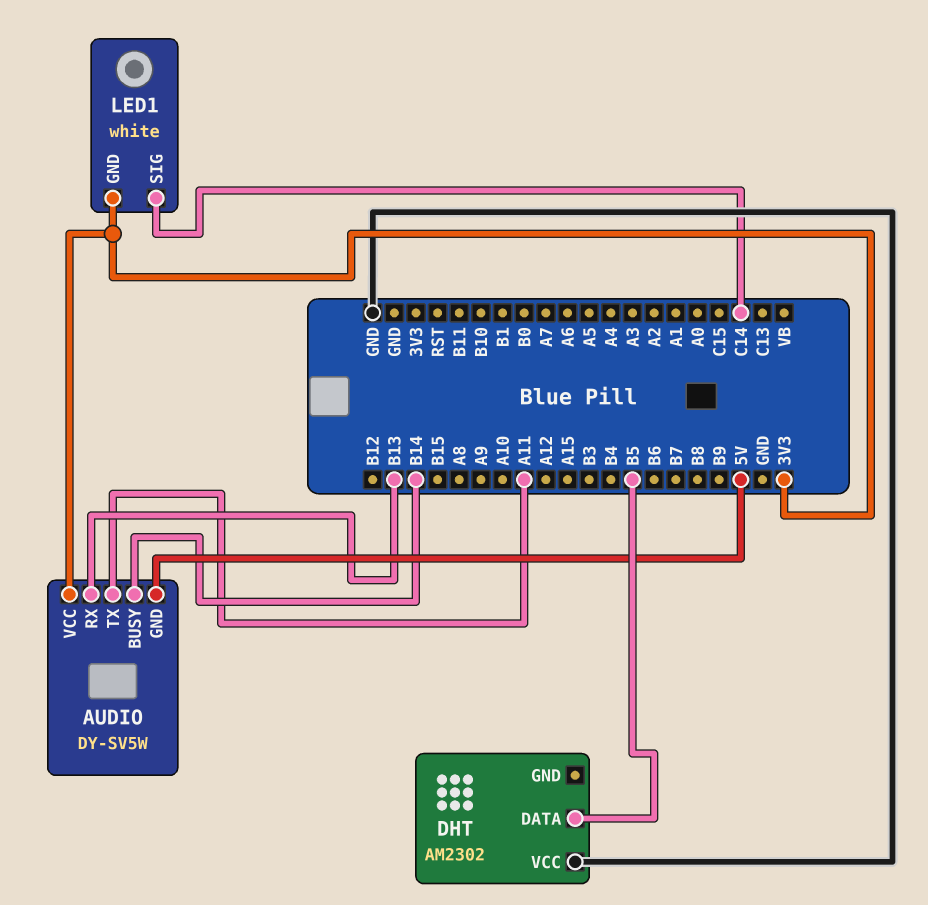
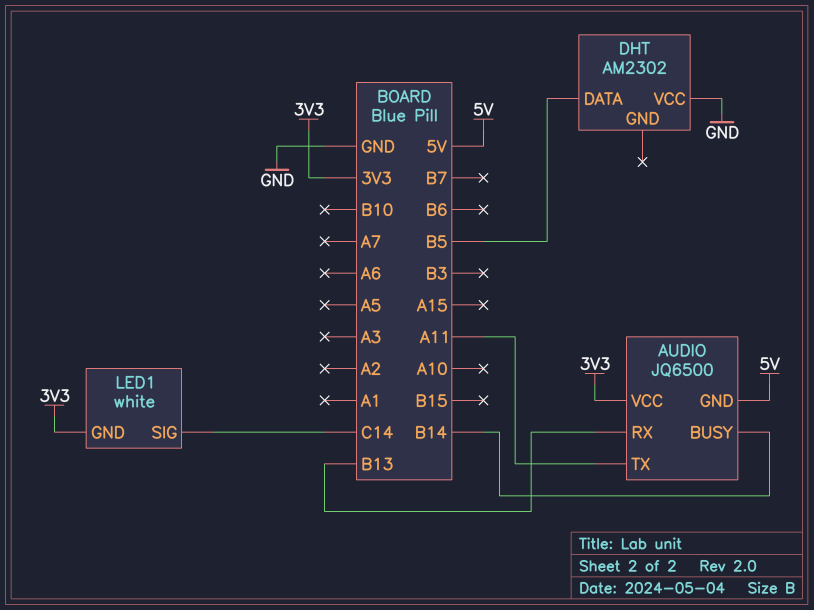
AUDIO: DY-SV5W -> JQ6500

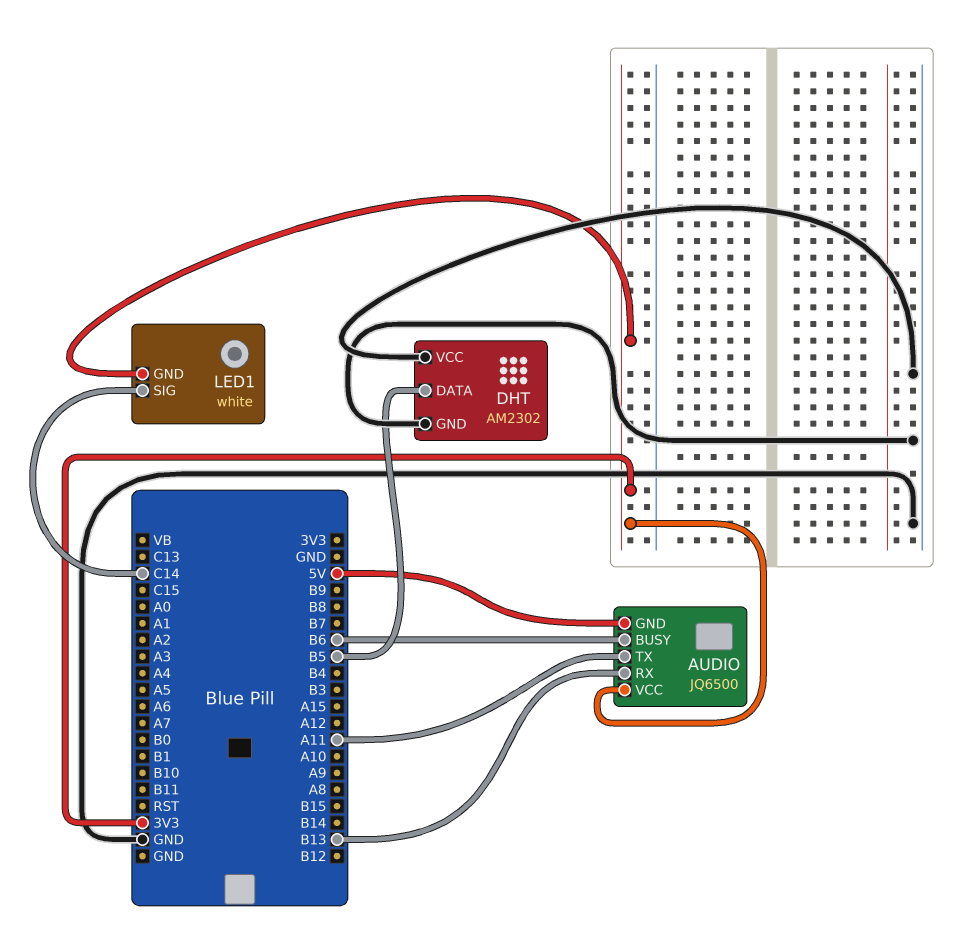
AUDIO pin BUSY: B14 -> B6
DHT pin GND: none -> GND

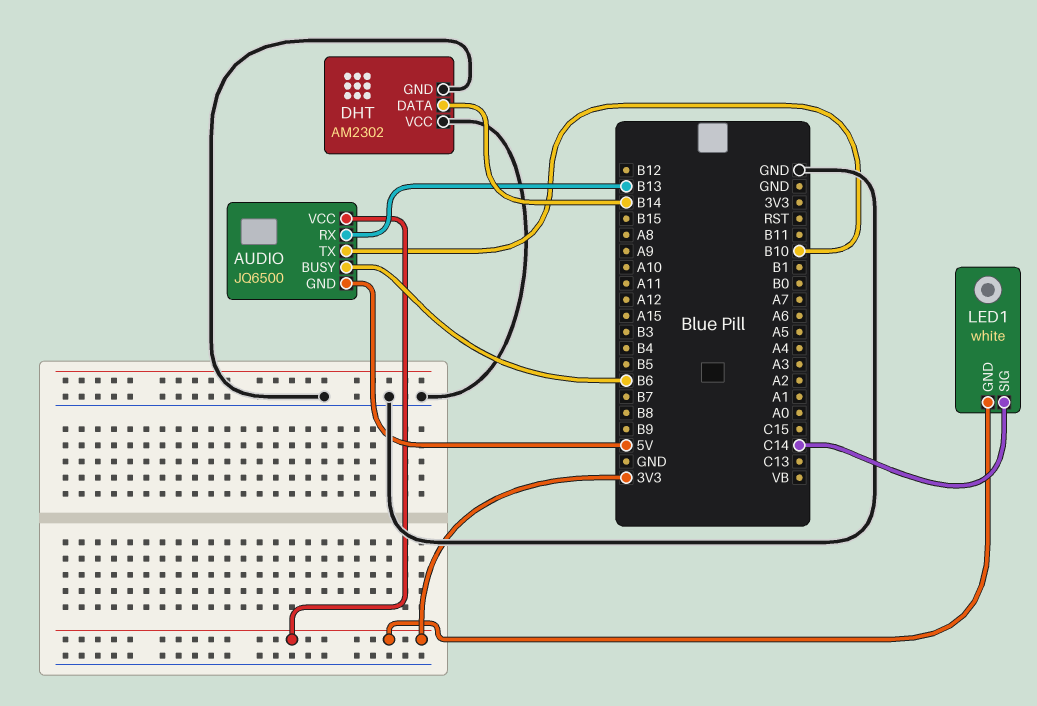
AUDIO pin TX: A11 -> B10
DHT pin DATA: B5 -> B14

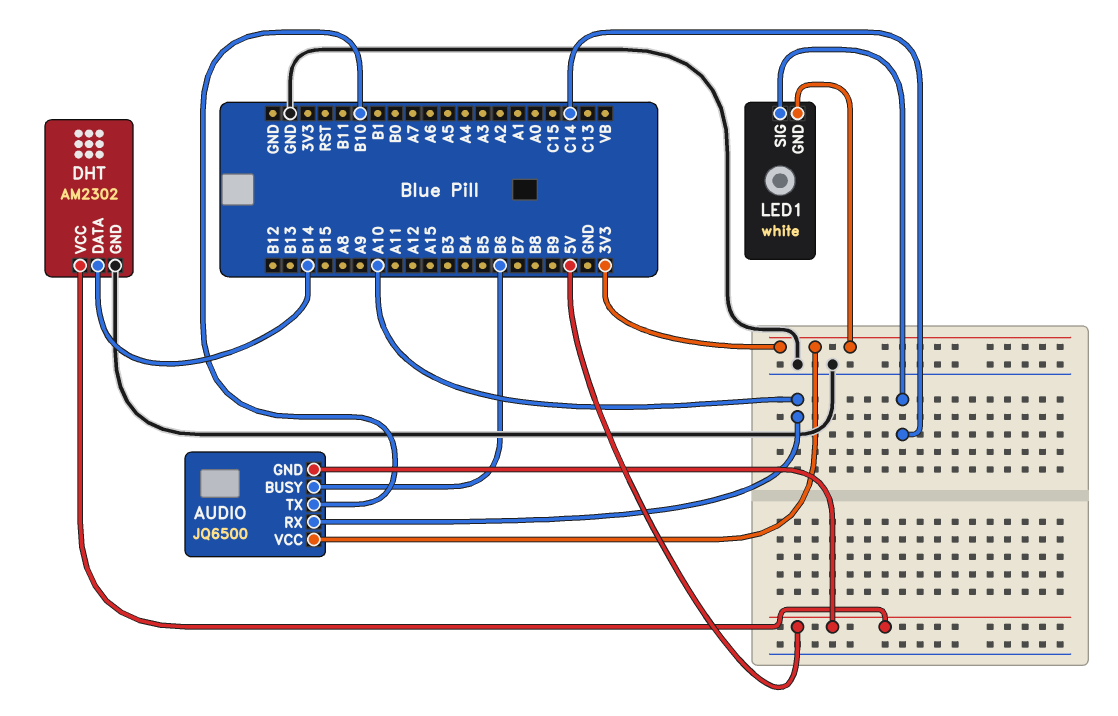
AUDIO pin RX: B13 -> A10
DHT pin VCC: GND -> 5V

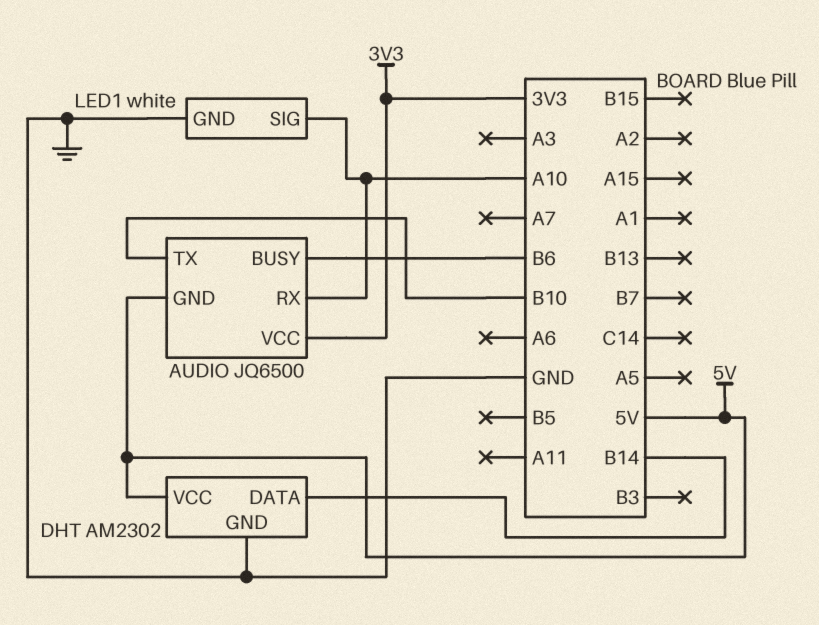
LED1 pin GND: 3V3 -> GND
LED1 pin SIG: C14 -> A10

